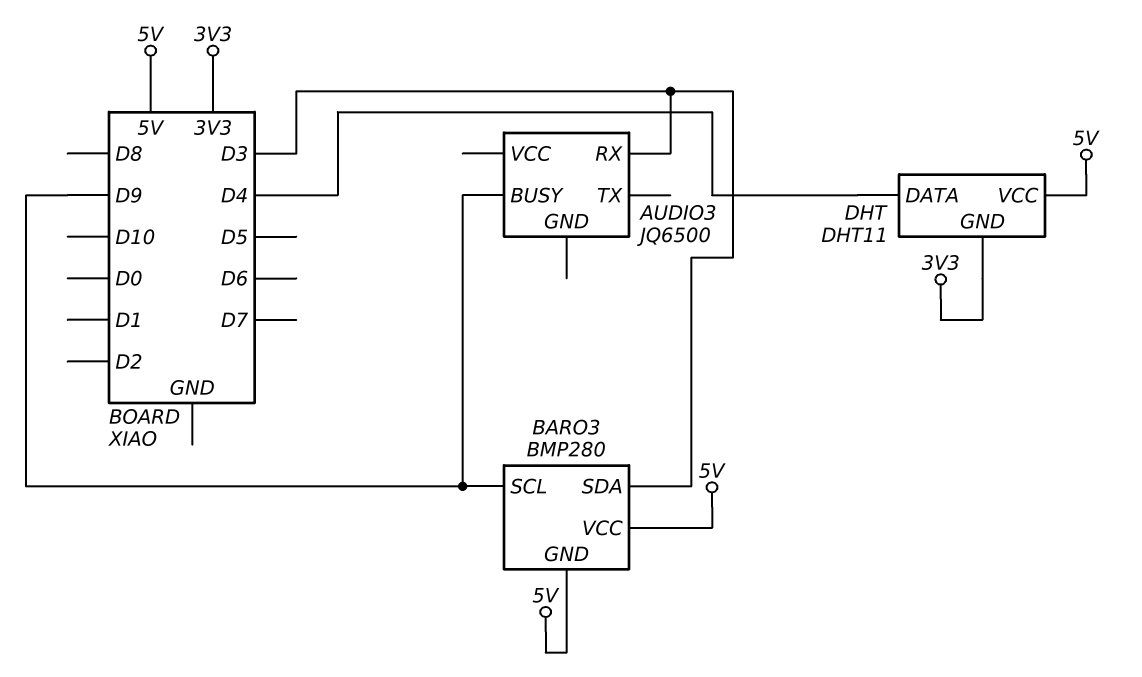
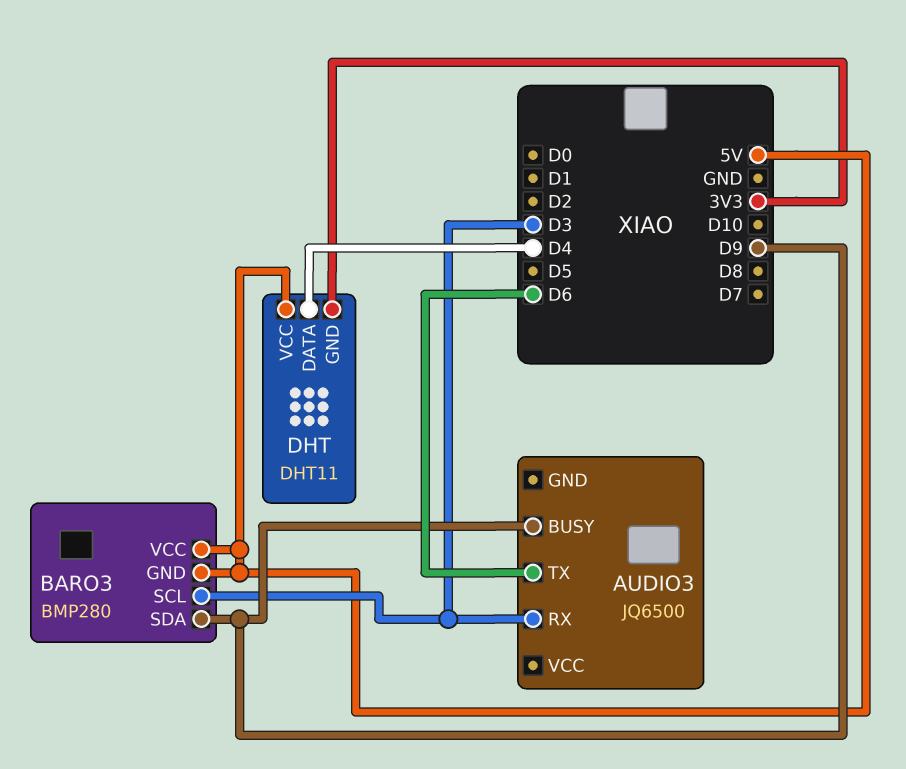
AUDIO3 pin TX: none -> D6
BARO3 pin SCL: D9 -> D3
BARO3 pin SDA: D3 -> D9

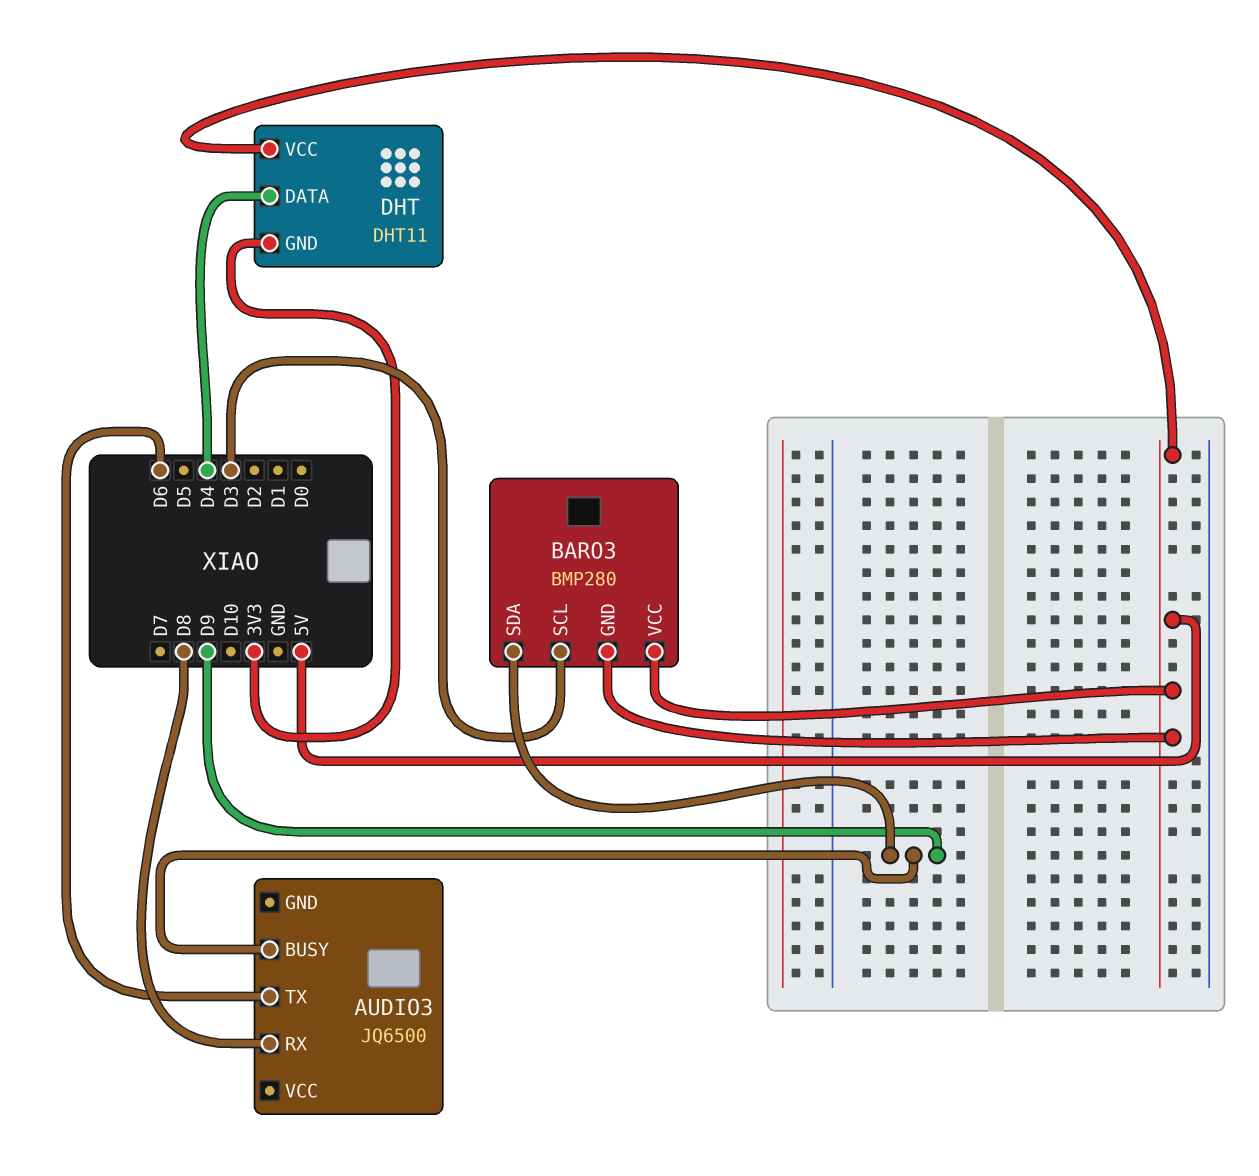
AUDIO3 pin RX: D3 -> D8

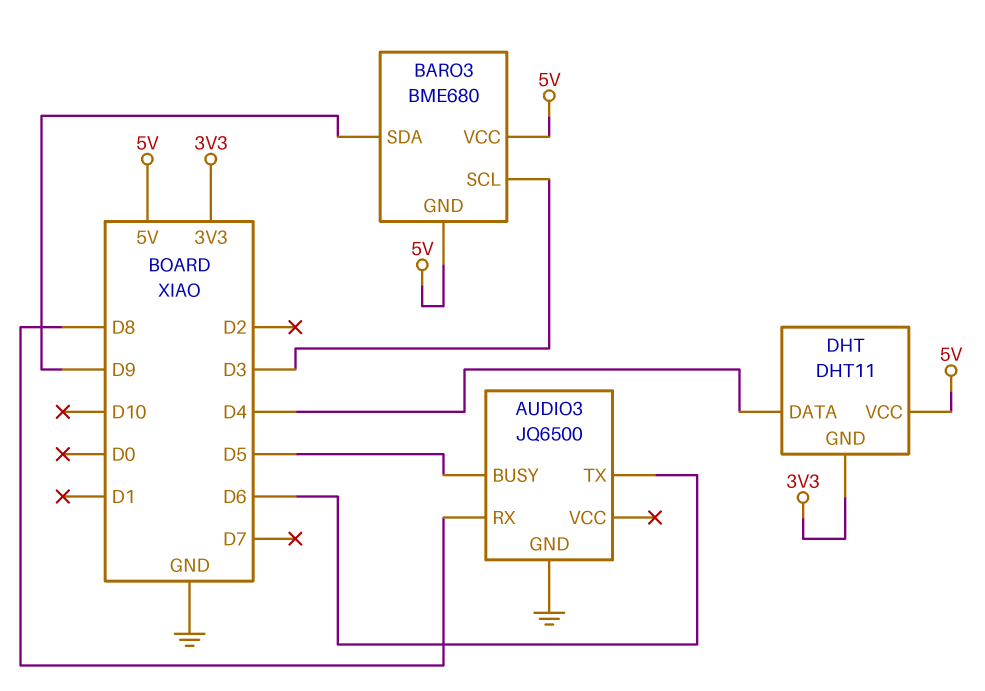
AUDIO3 pin BUSY: D9 -> D5
AUDIO3 pin GND: none -> GND
BARO3: BMP280 -> BME680

